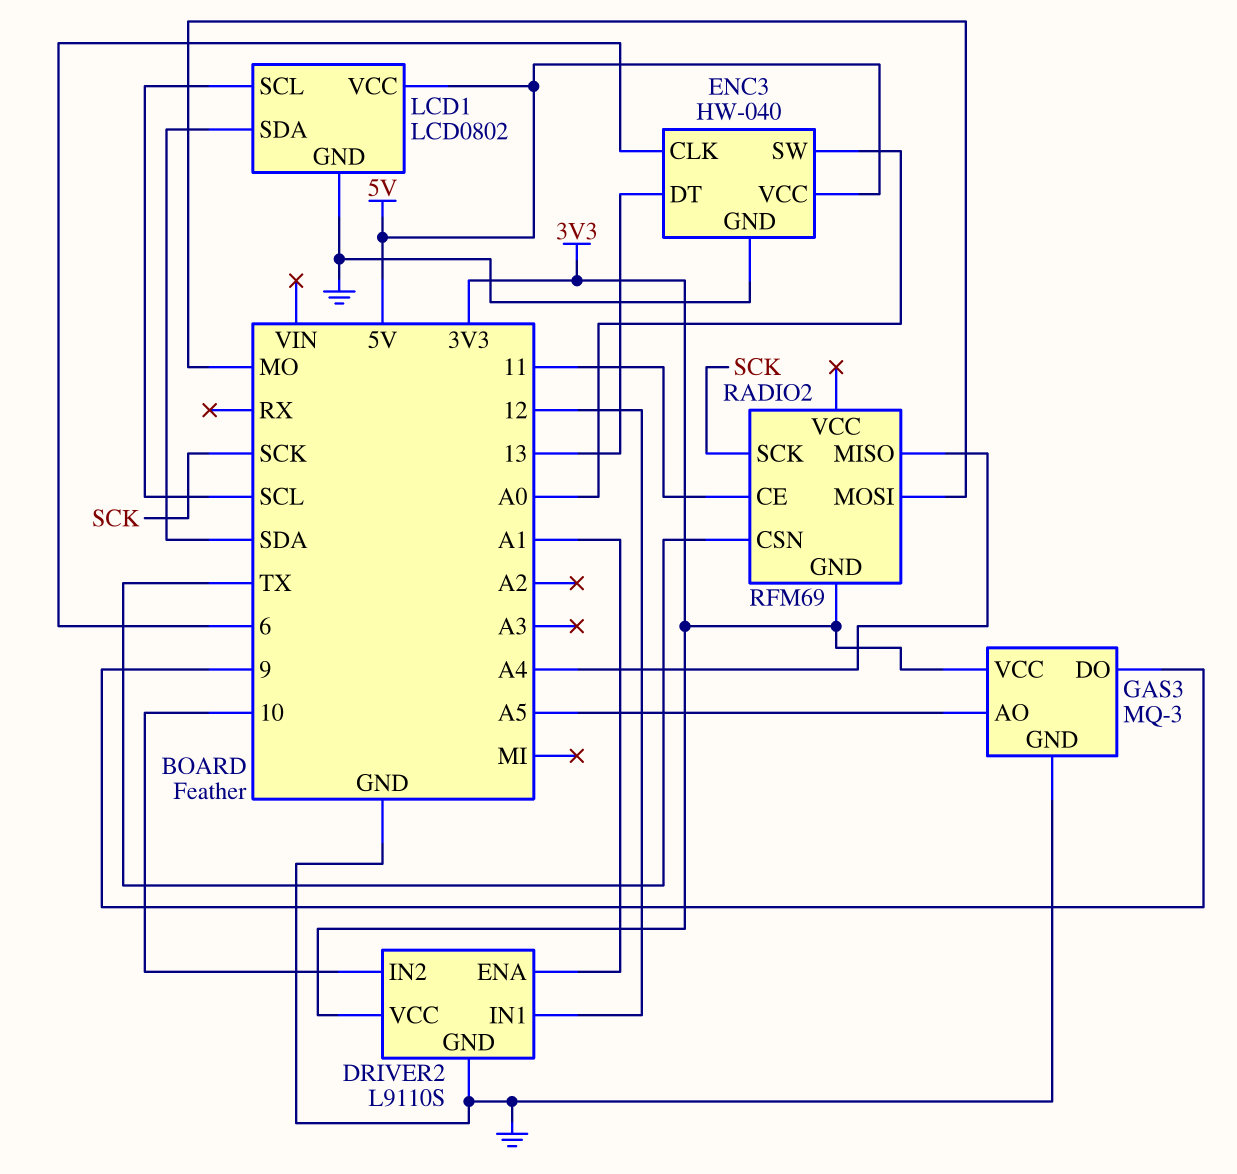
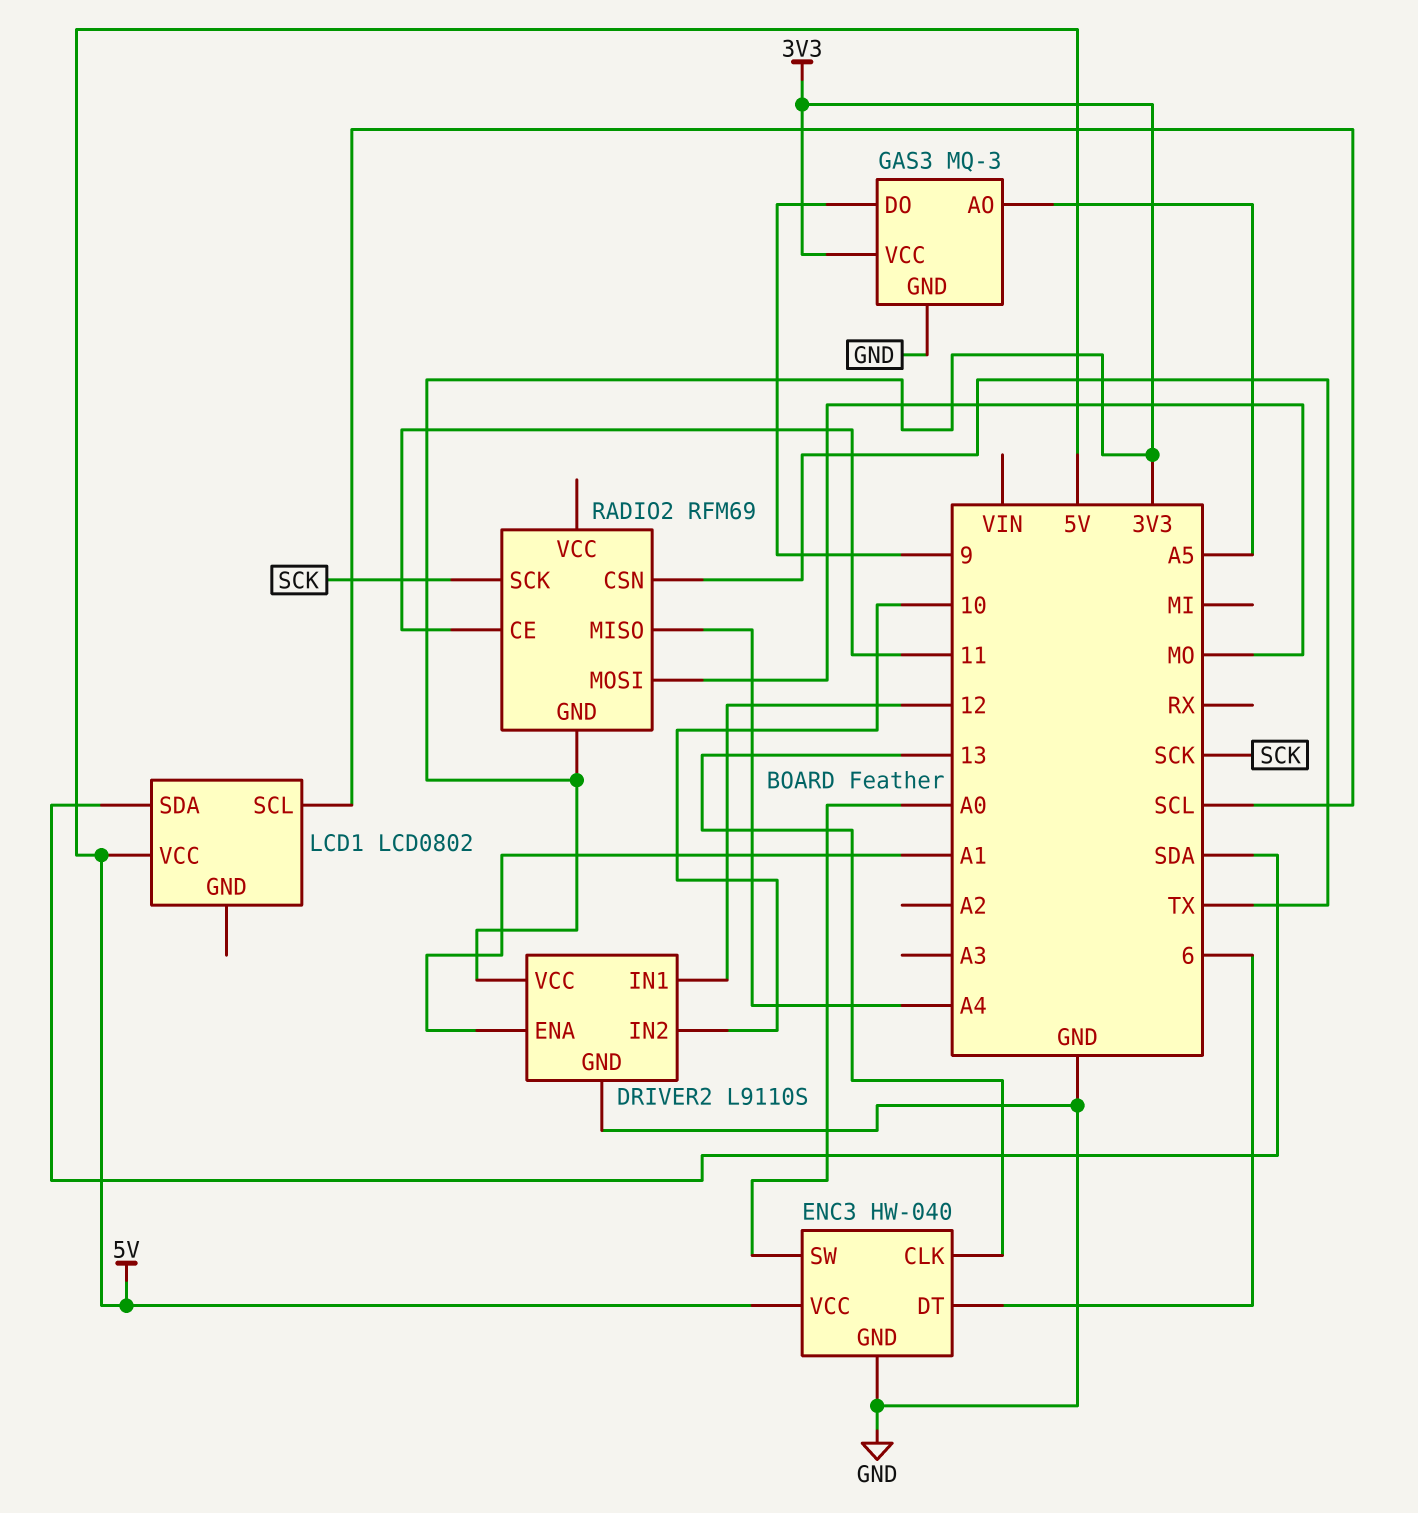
ENC3 pin CLK: 6 -> 13
ENC3 pin DT: 13 -> 6
LCD1 pin GND: GND -> none

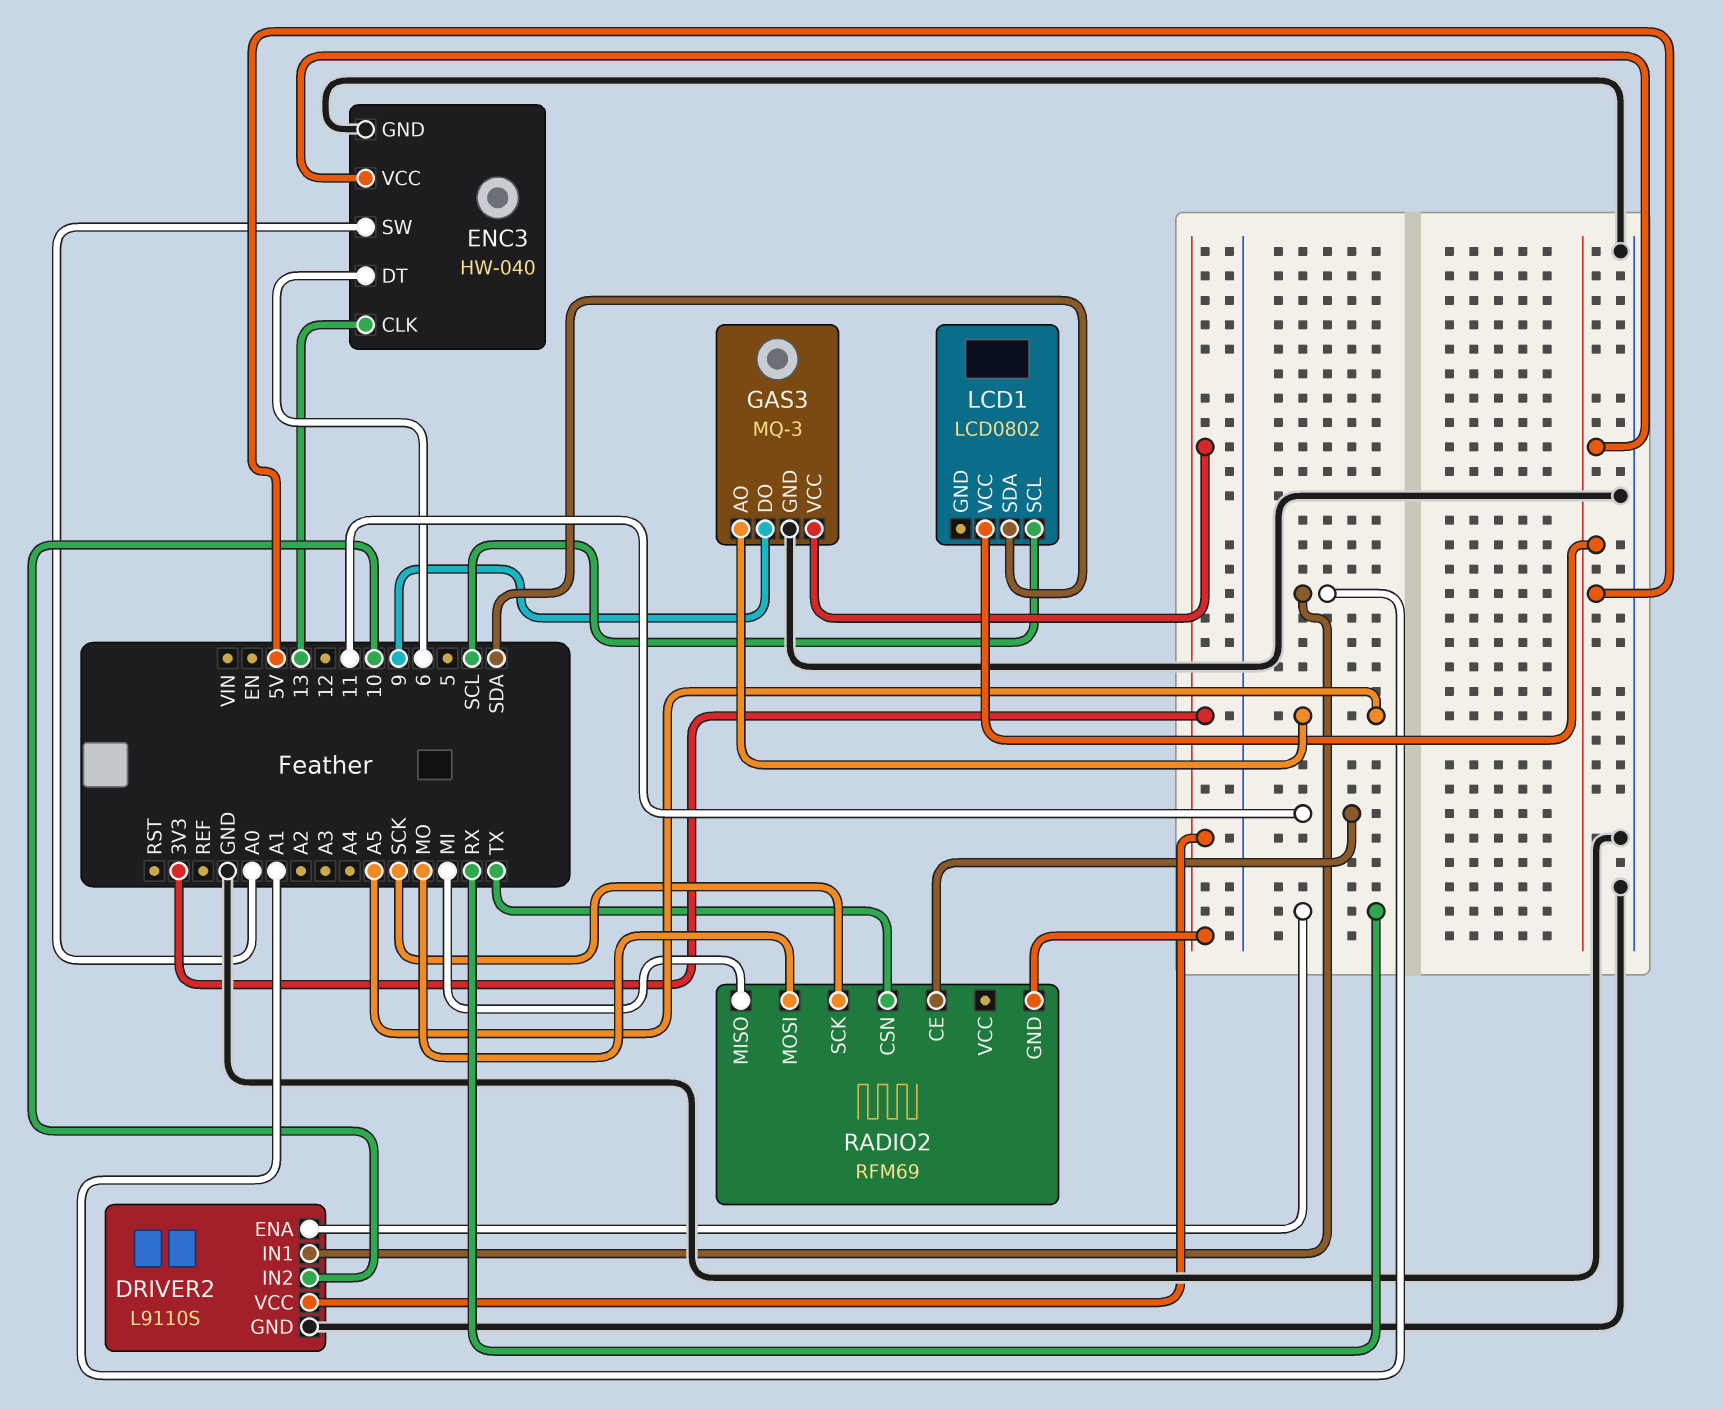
DRIVER2 pin ENA: A1 -> RX
DRIVER2 pin IN1: 12 -> A1
RADIO2 pin MISO: A4 -> MI

